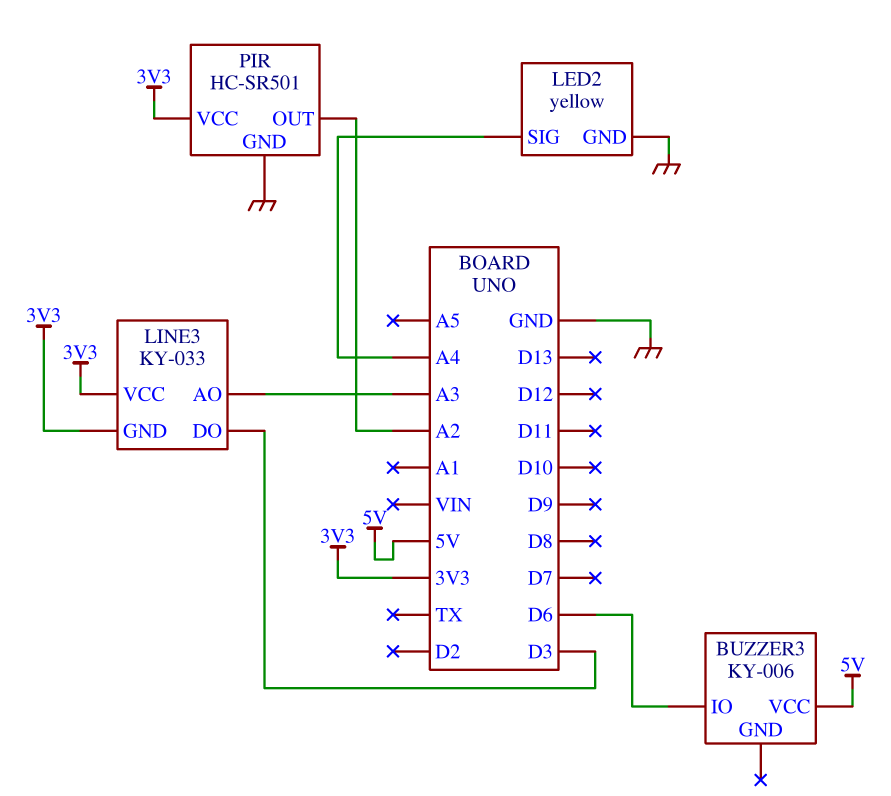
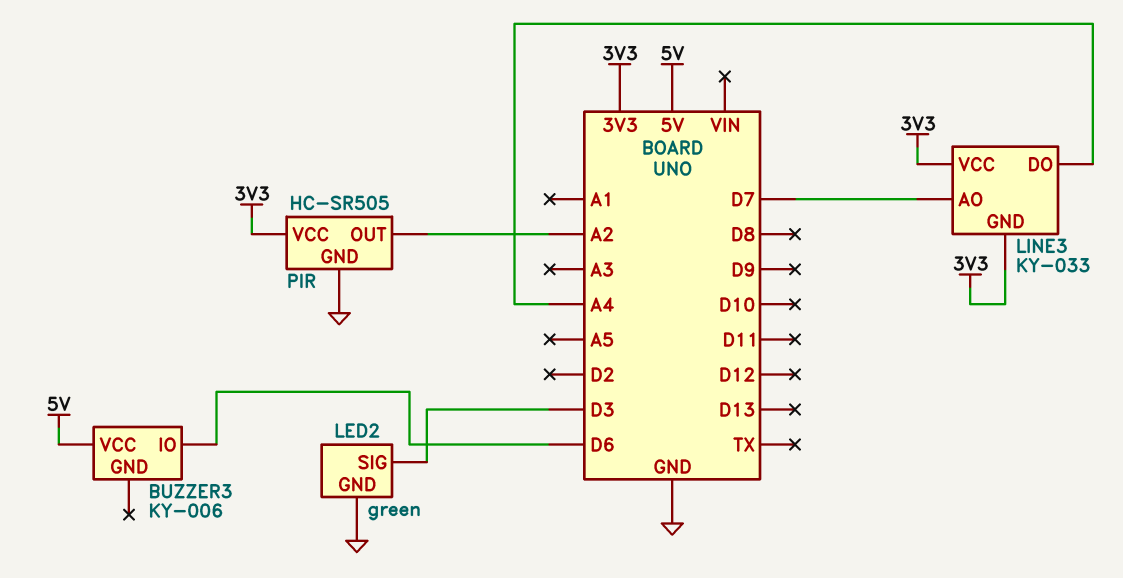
LED2: yellow -> green
LED2 pin SIG: A4 -> D3
LINE3 pin AO: A3 -> D7
LINE3 pin DO: D3 -> A4
PIR: HC-SR501 -> HC-SR505

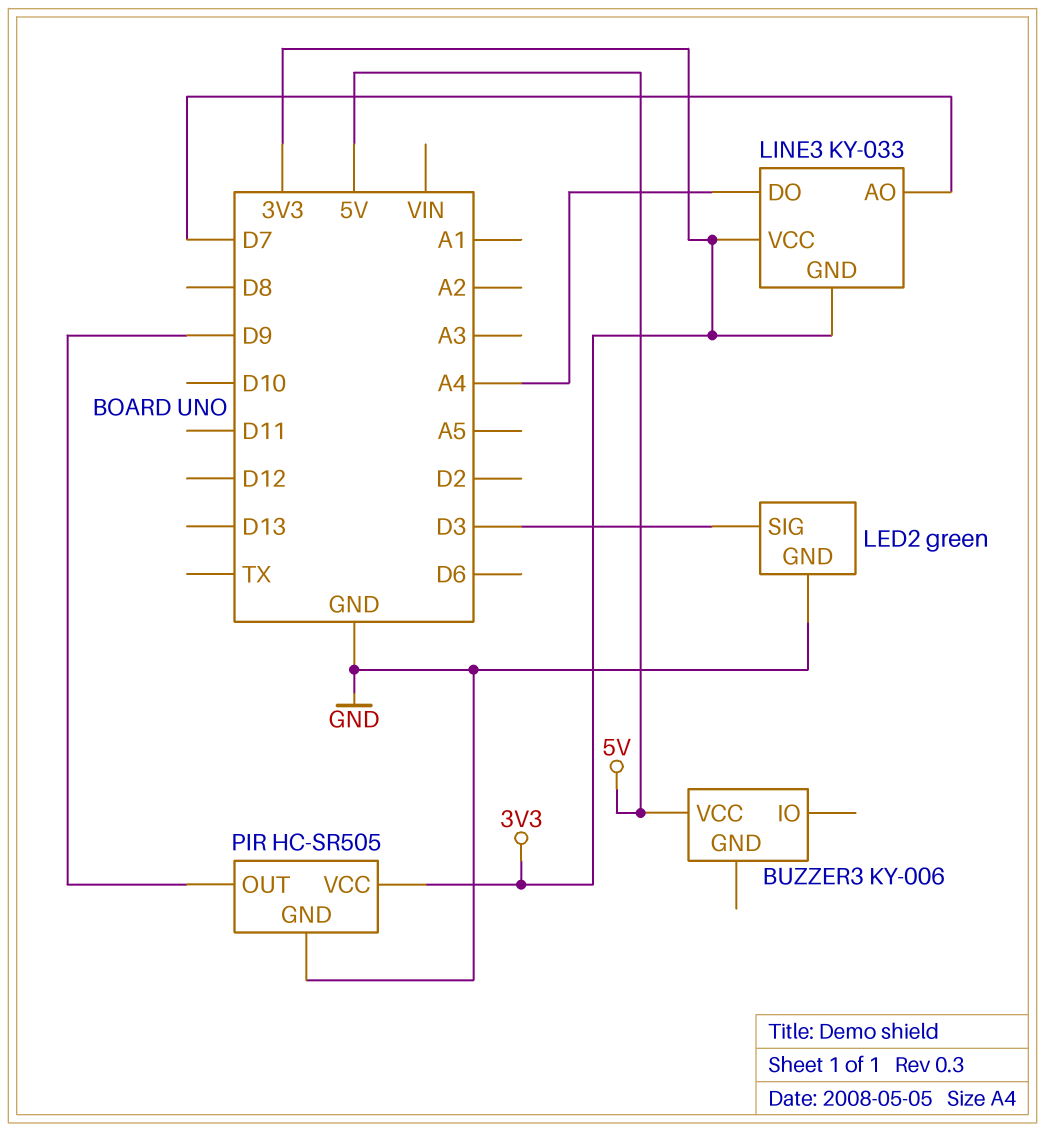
BUZZER3 pin IO: D6 -> none
PIR pin OUT: A2 -> D9

